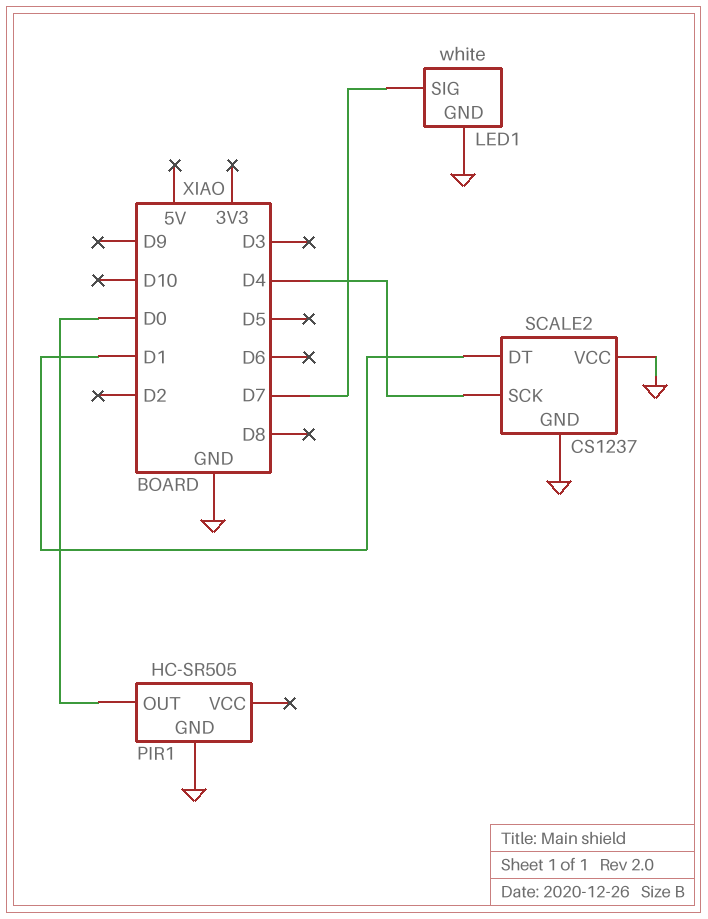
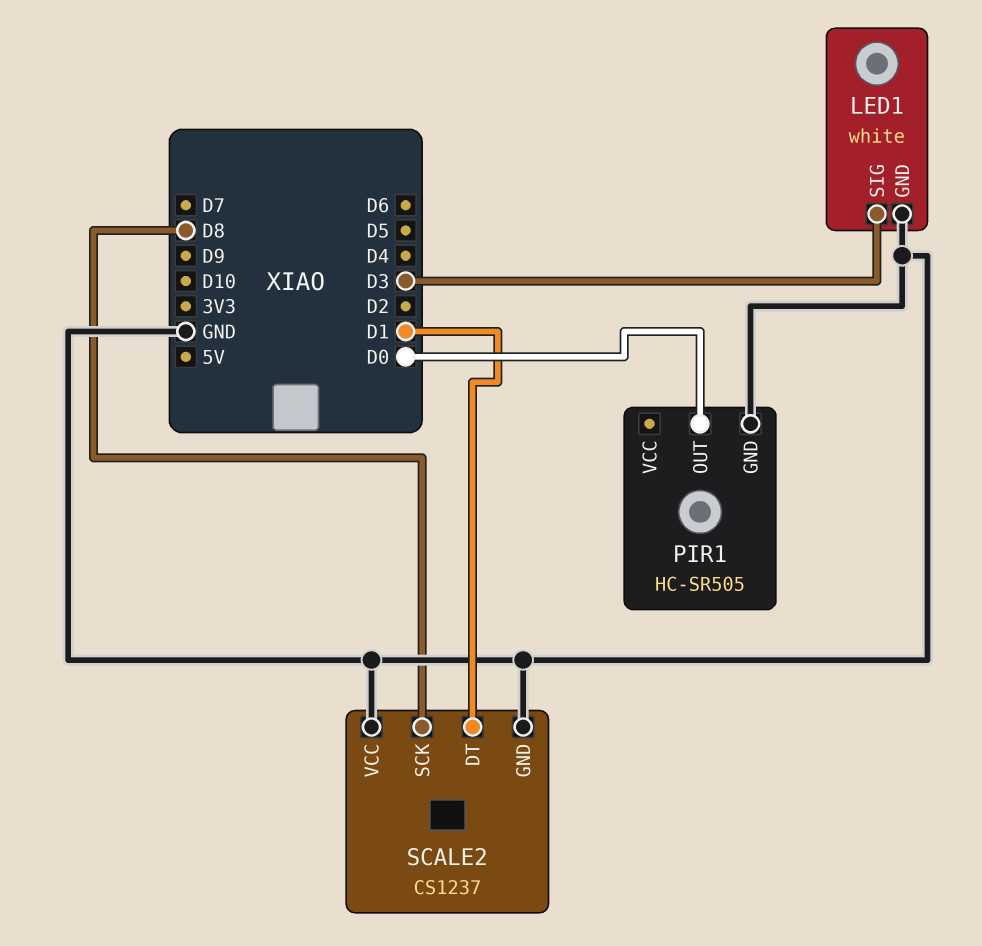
LED1 pin SIG: D7 -> D3
SCALE2 pin SCK: D4 -> D8

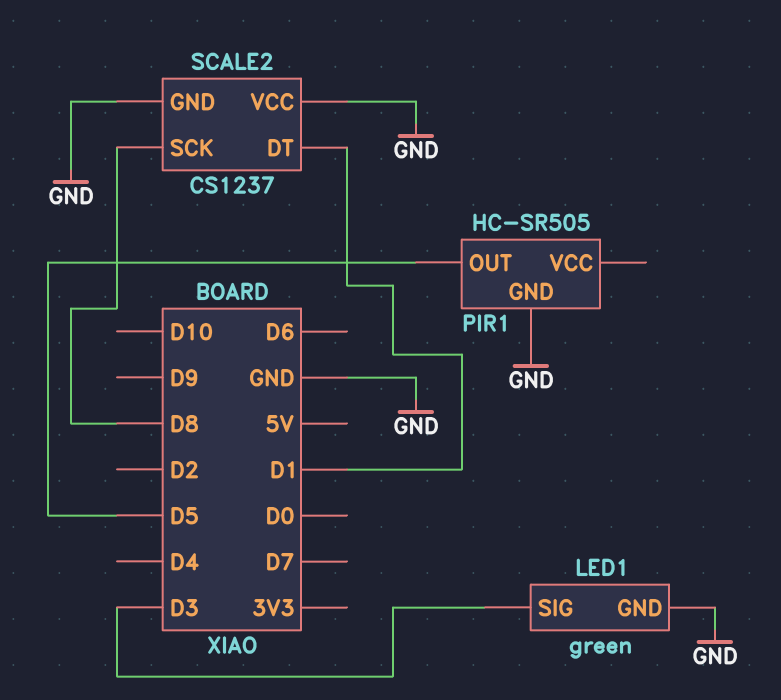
LED1: white -> green
PIR1 pin OUT: D0 -> D5

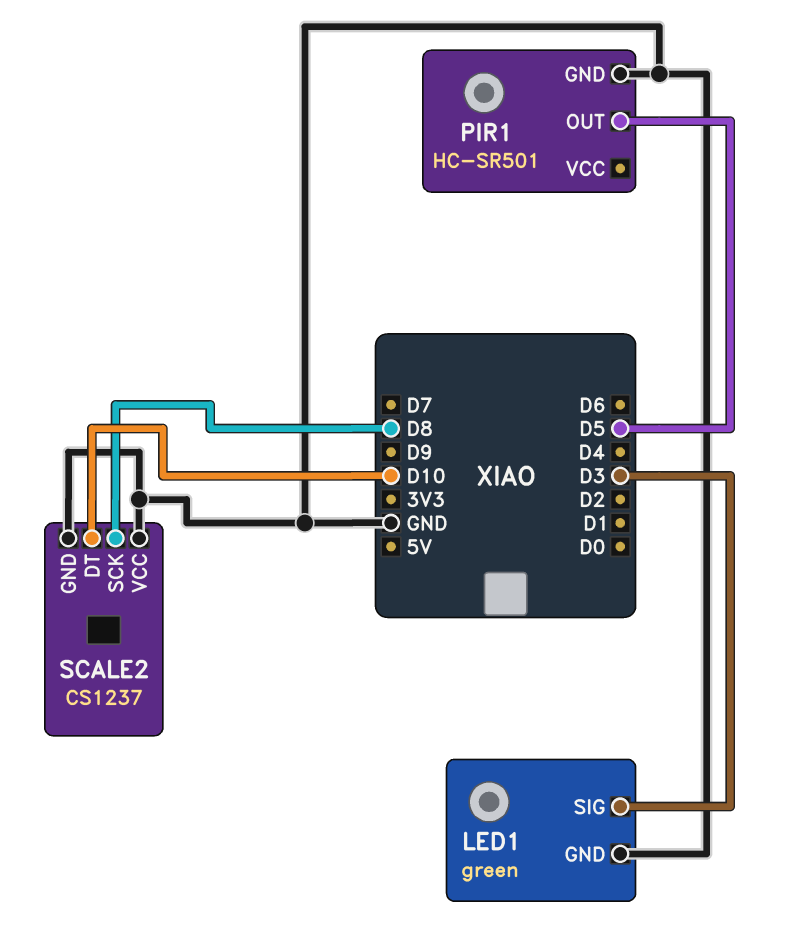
PIR1: HC-SR505 -> HC-SR501
SCALE2 pin DT: D1 -> D10

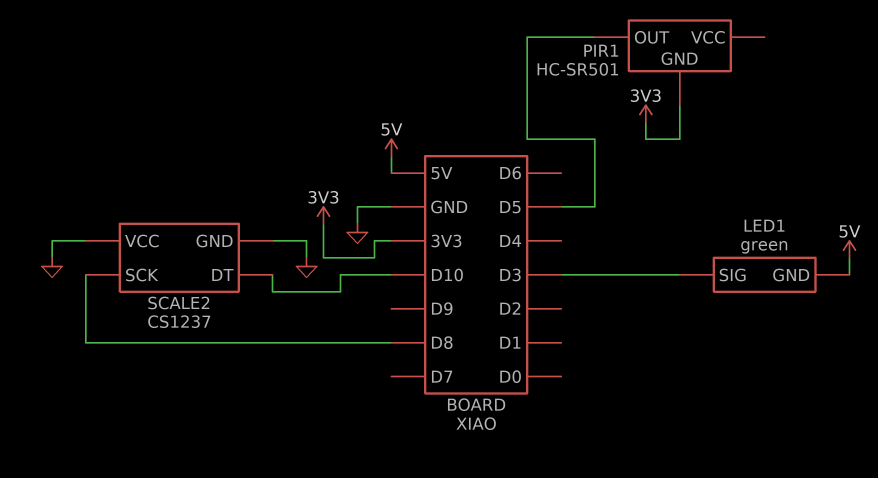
LED1 pin GND: GND -> 5V
PIR1 pin GND: GND -> 3V3

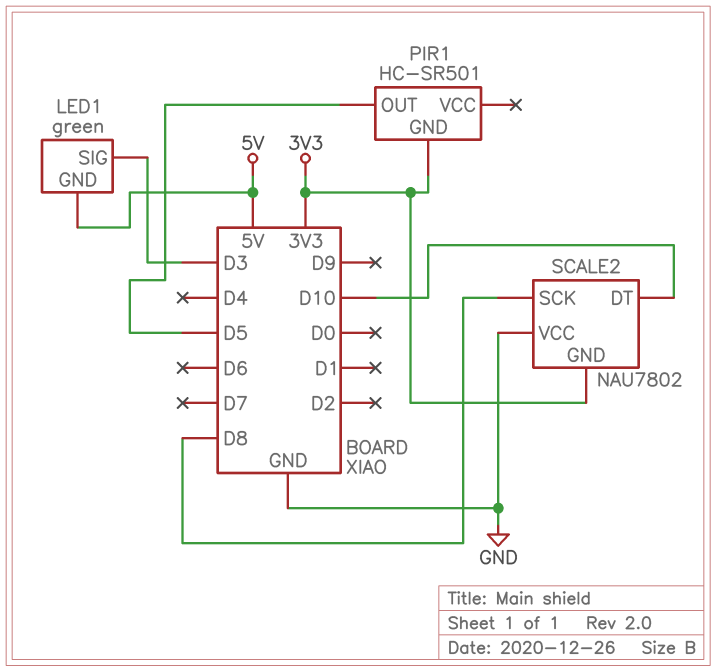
SCALE2: CS1237 -> NAU7802
SCALE2 pin GND: GND -> 3V3

